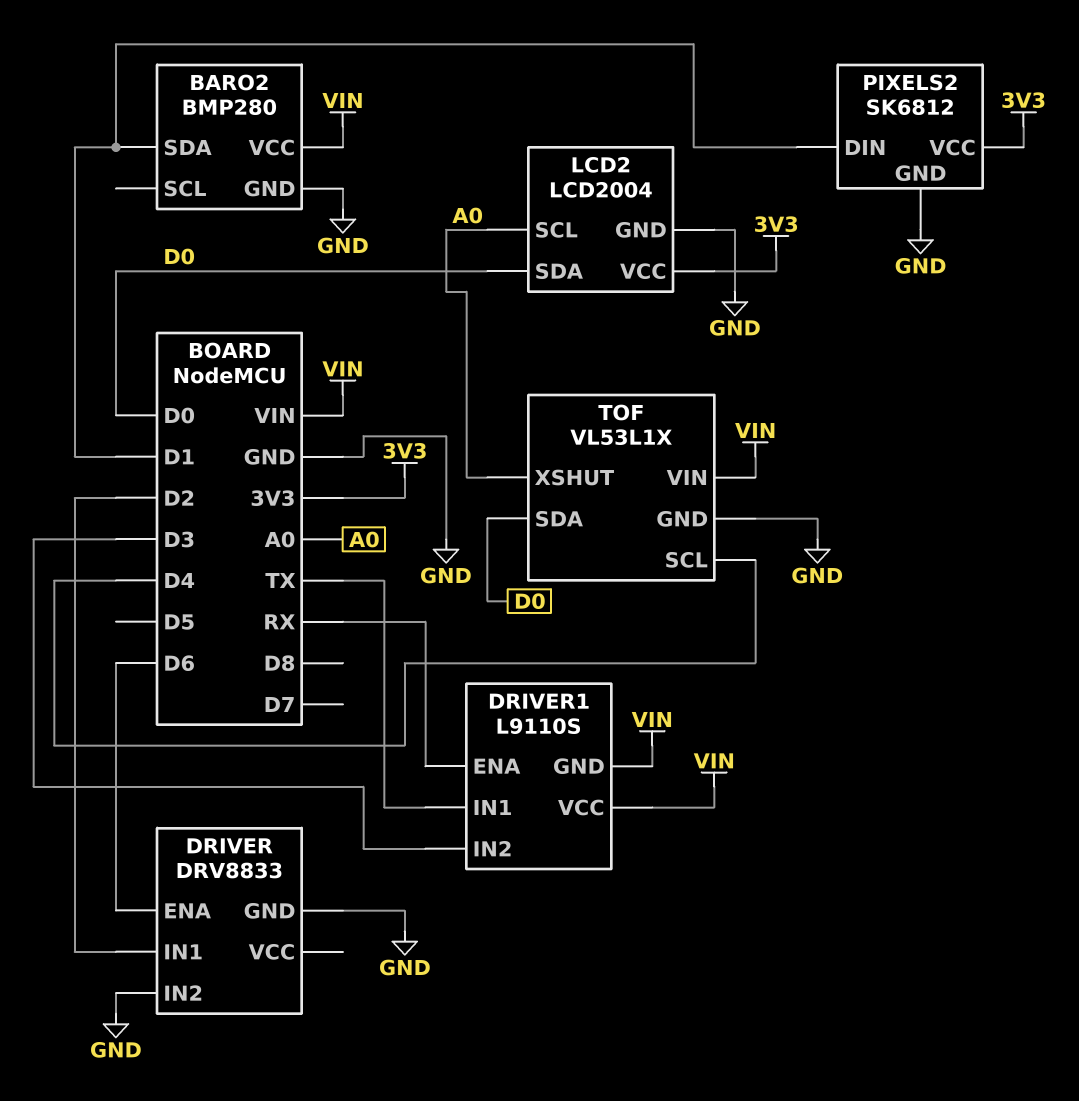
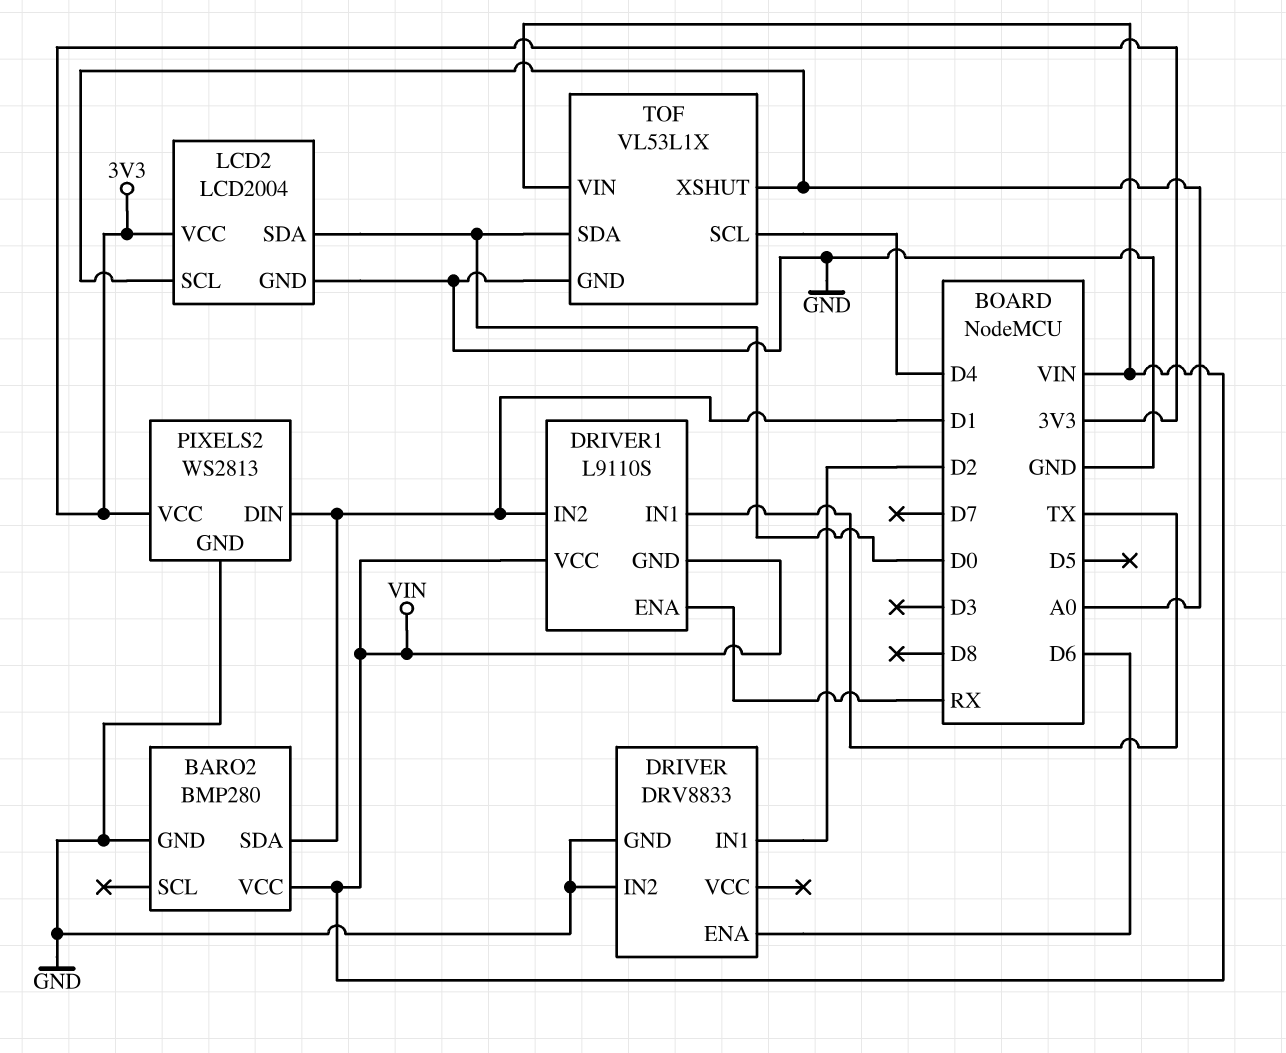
DRIVER1 pin IN2: D3 -> D1
PIXELS2: SK6812 -> WS2813

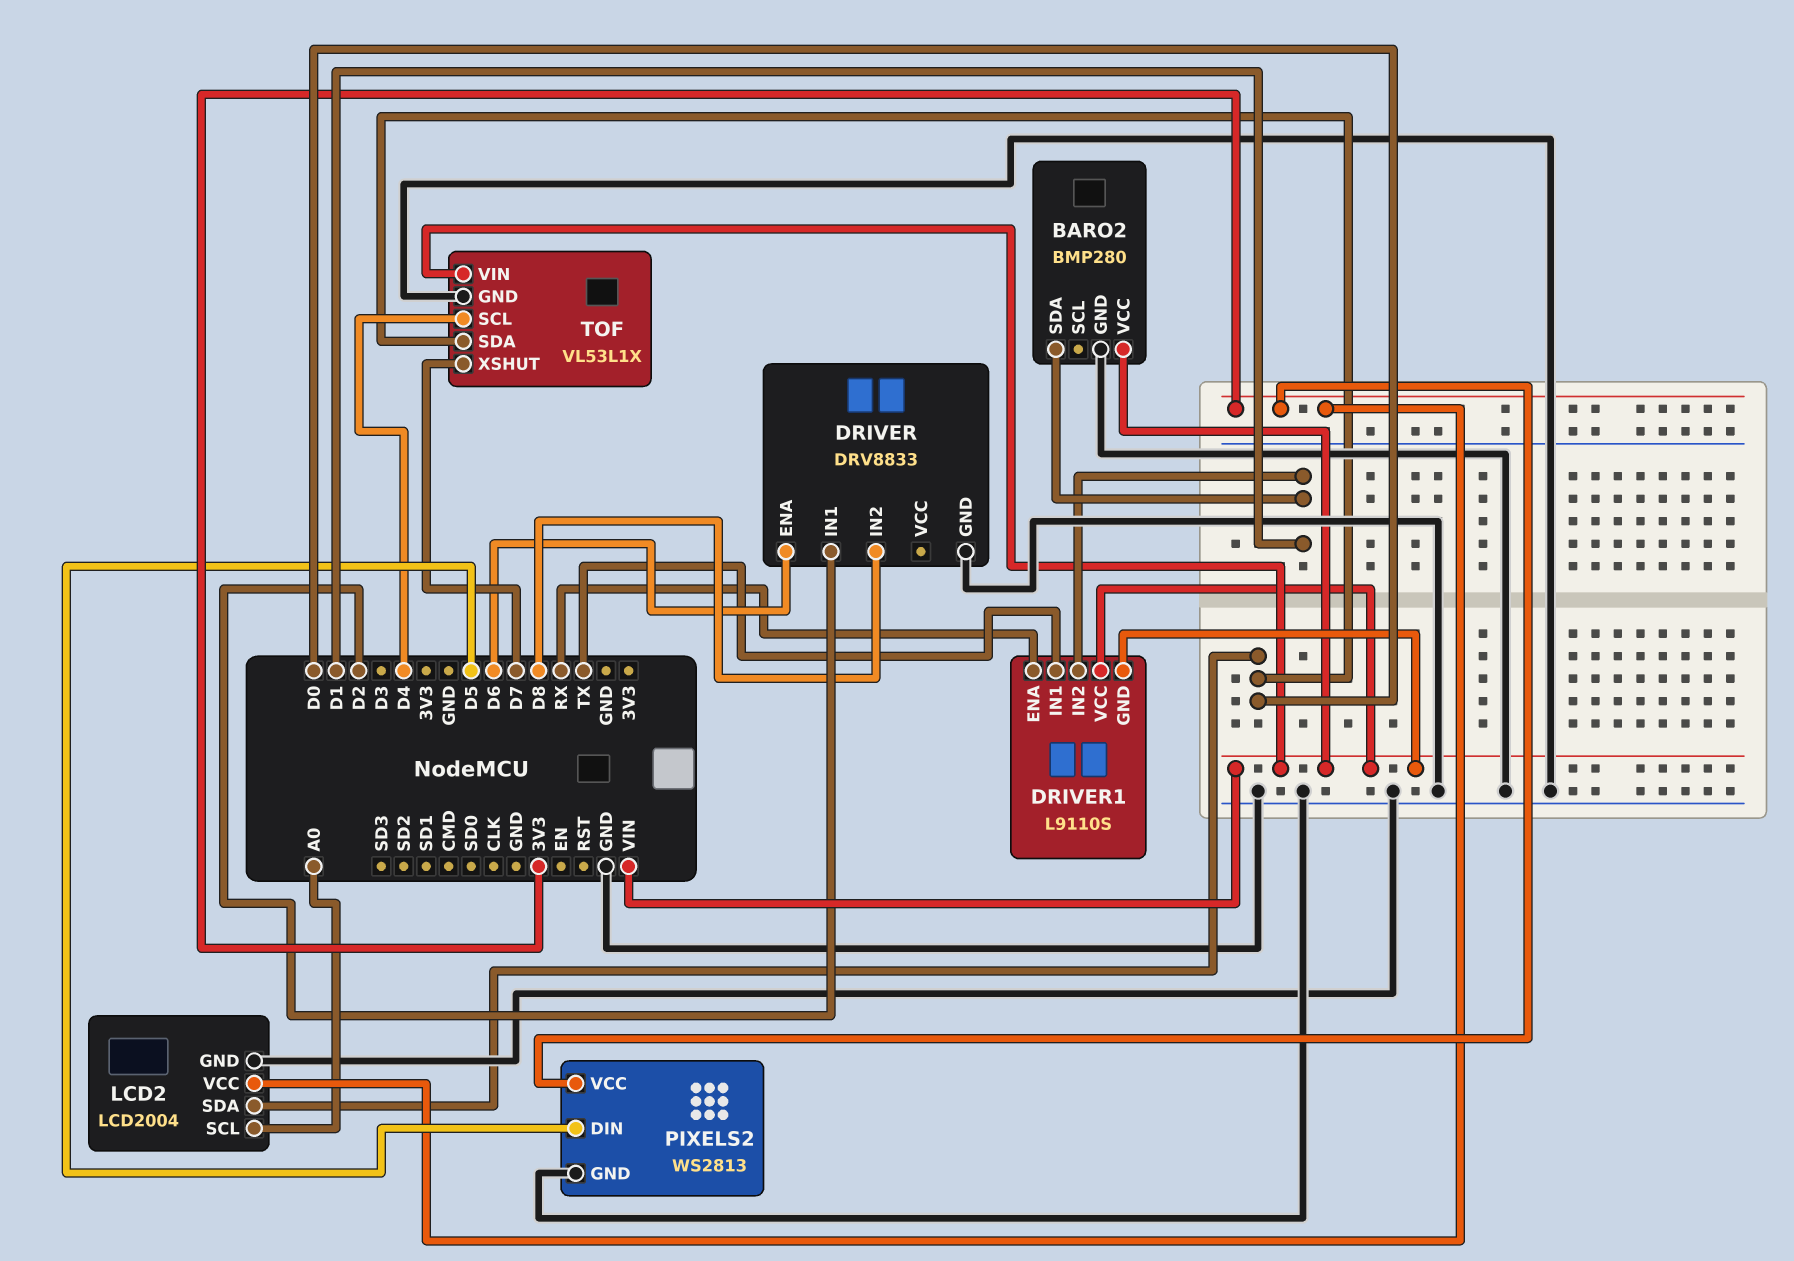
DRIVER pin IN2: GND -> D8
PIXELS2 pin DIN: D1 -> D5
TOF pin XSHUT: A0 -> D7

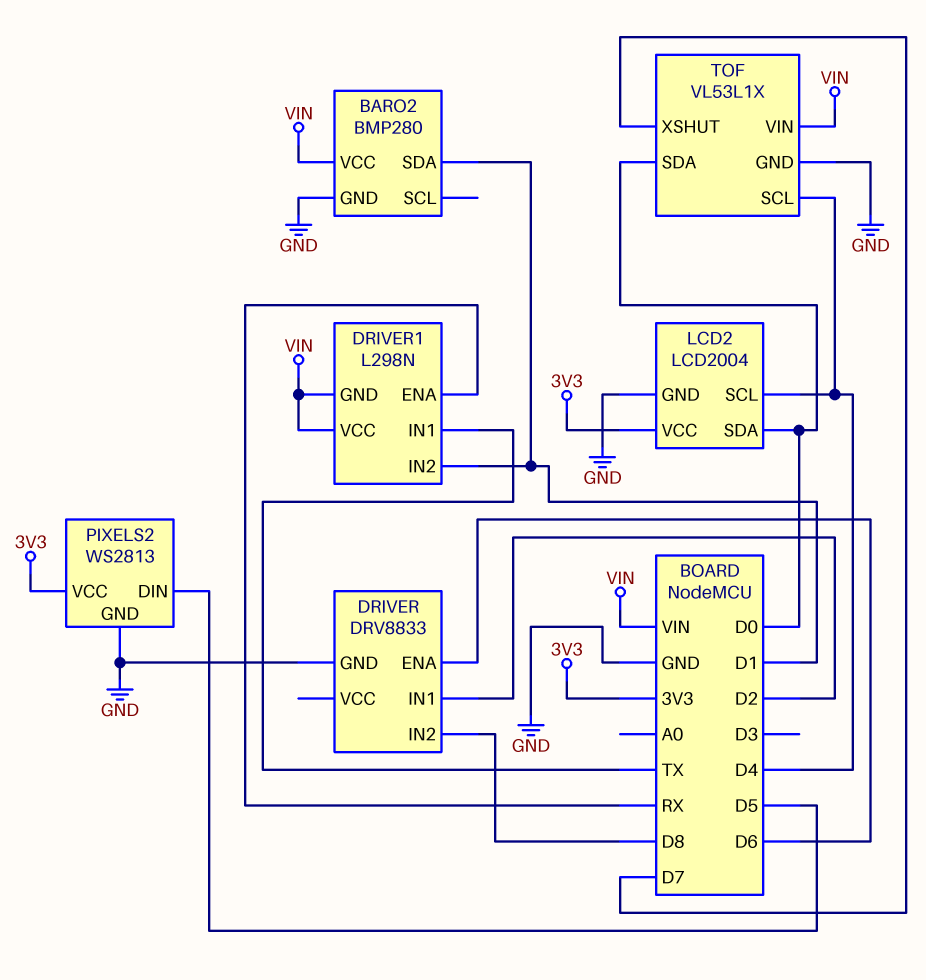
DRIVER1: L9110S -> L298N
LCD2 pin SCL: A0 -> D4

